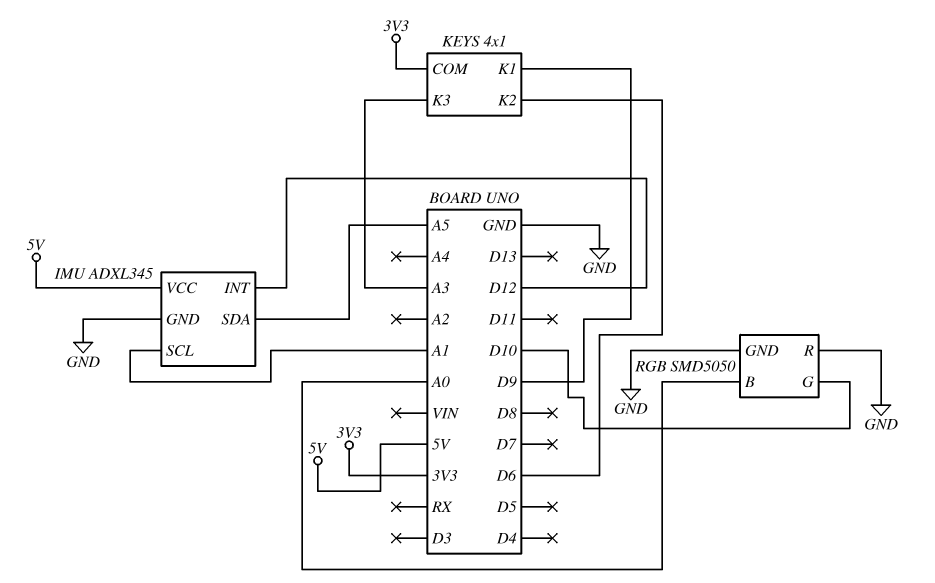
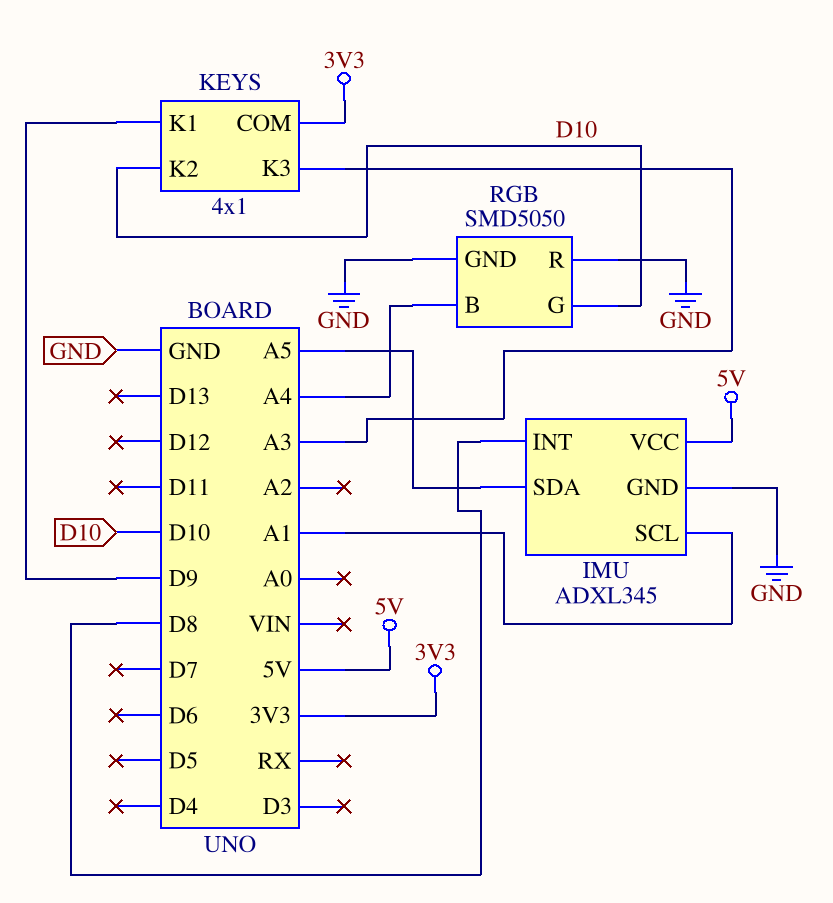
IMU pin INT: D12 -> D8
KEYS pin K2: D6 -> D10
RGB pin B: A0 -> A4

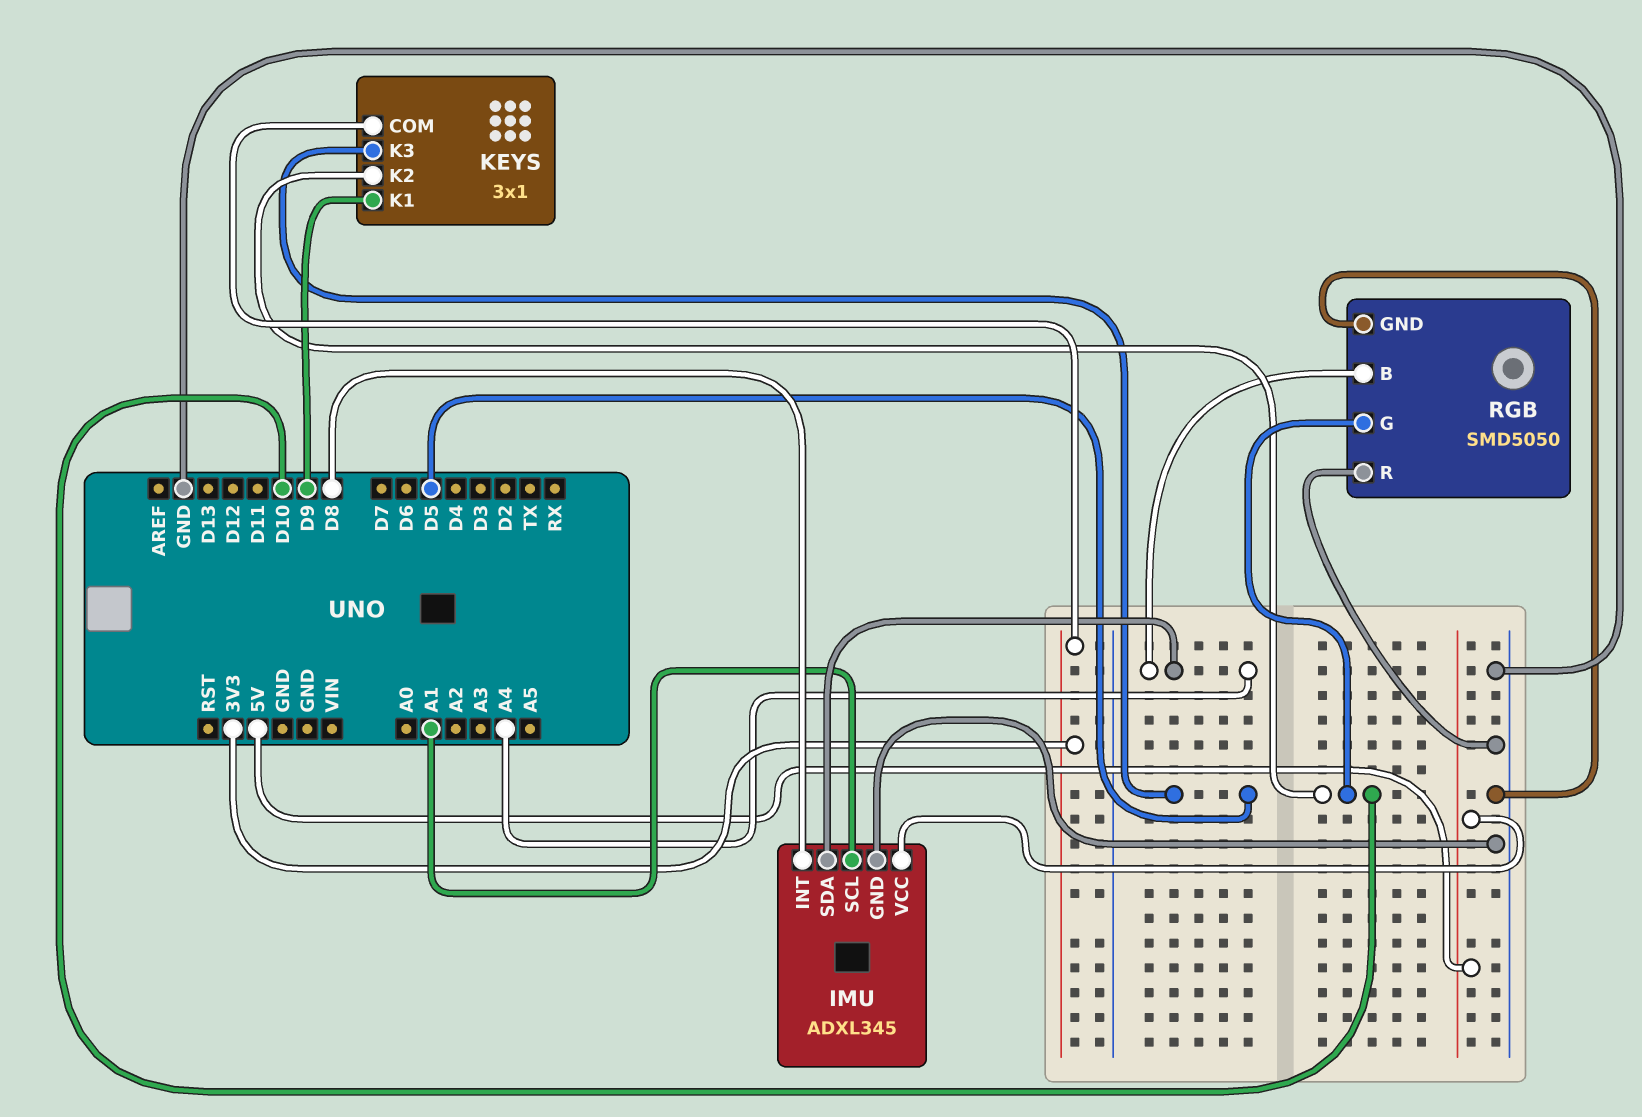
IMU pin SDA: A5 -> A4
KEYS: 4x1 -> 3x1
KEYS pin K3: A3 -> D5

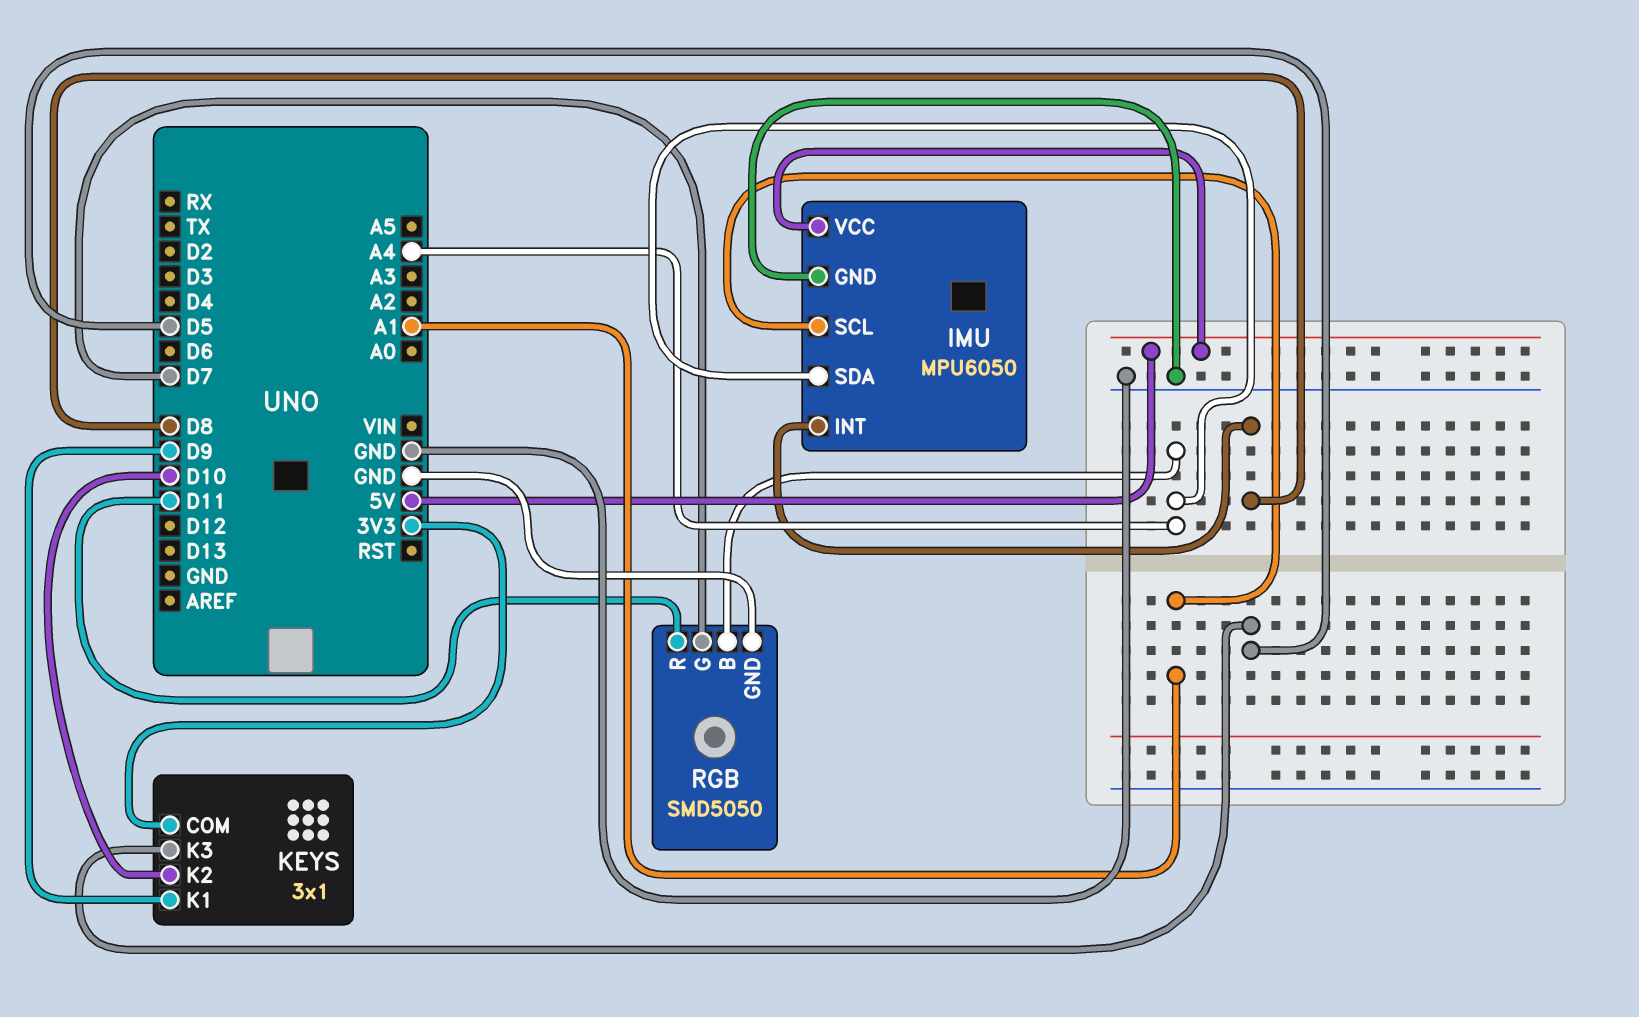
IMU: ADXL345 -> MPU6050
RGB pin G: D10 -> D7
RGB pin R: GND -> D11

